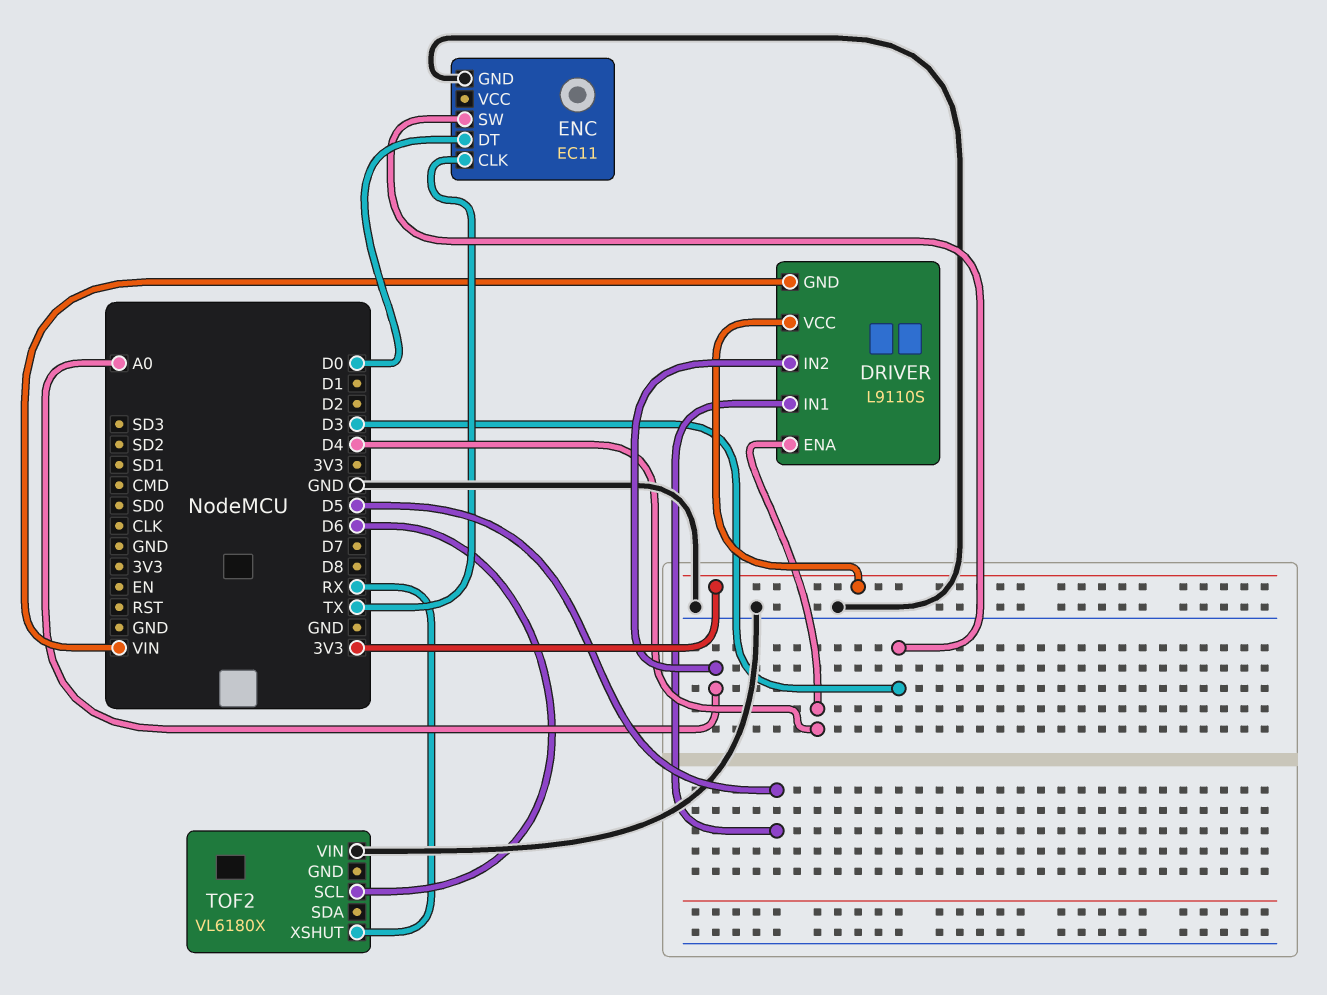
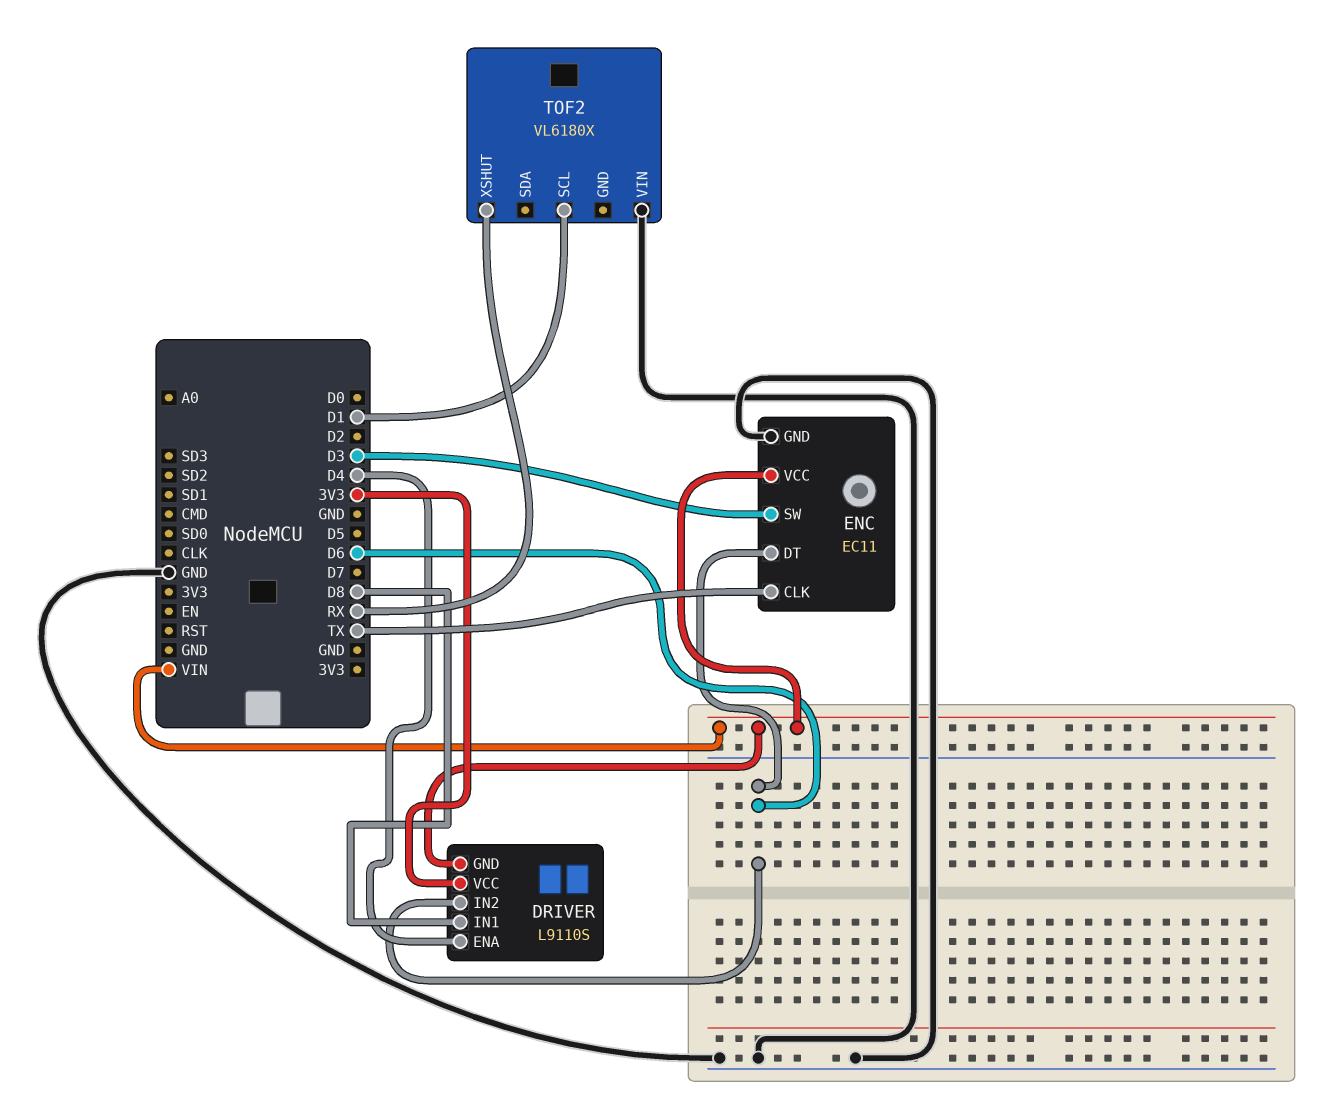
DRIVER pin IN1: D5 -> D8
DRIVER pin IN2: A0 -> D6
ENC pin DT: D0 -> D6
ENC pin VCC: none -> VIN
TOF2 pin SCL: D6 -> D1

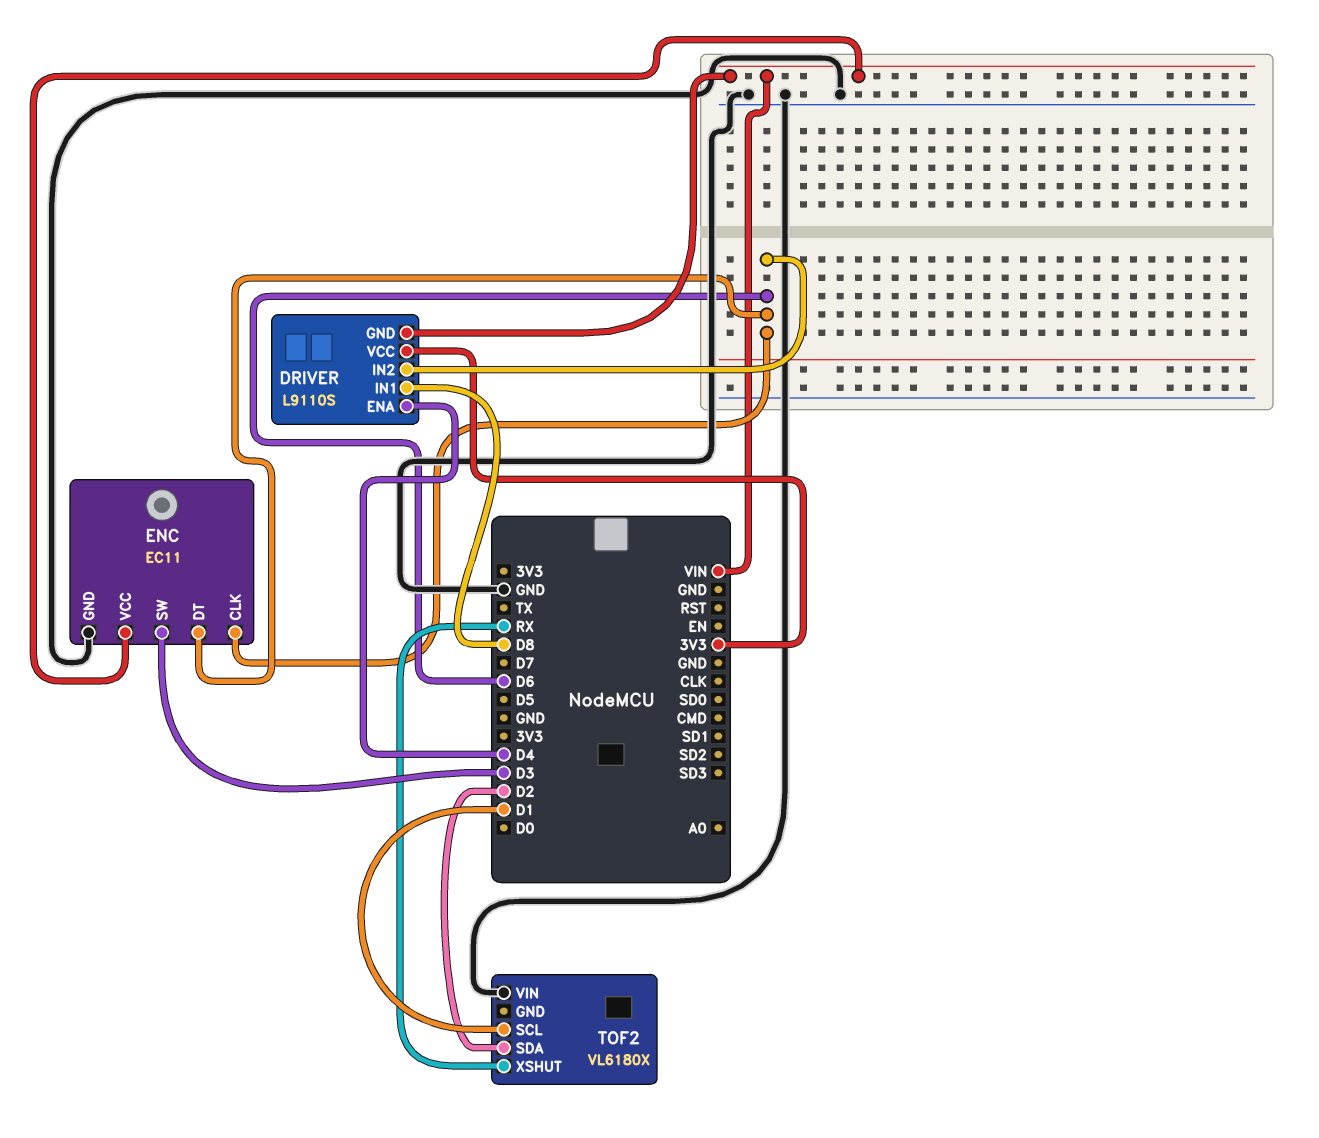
ENC pin CLK: TX -> D6
TOF2 pin SDA: none -> D2

